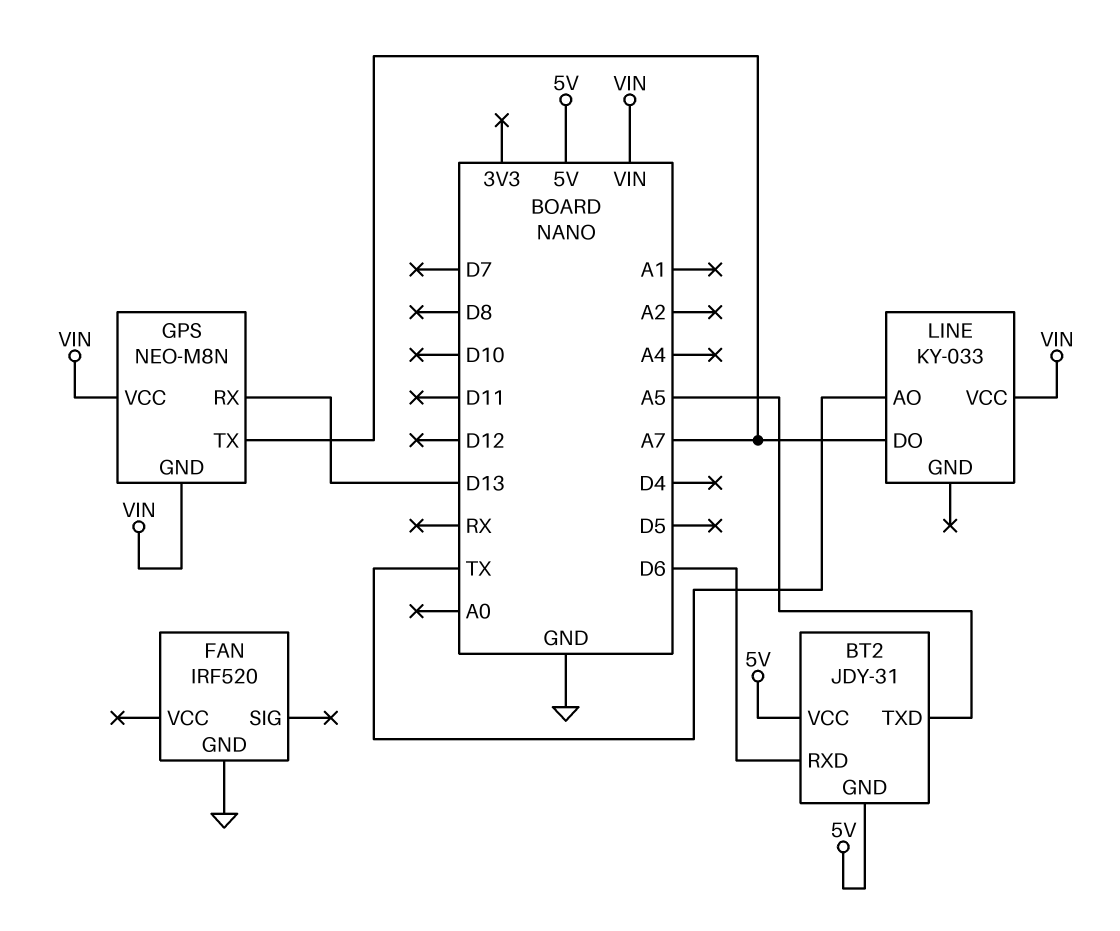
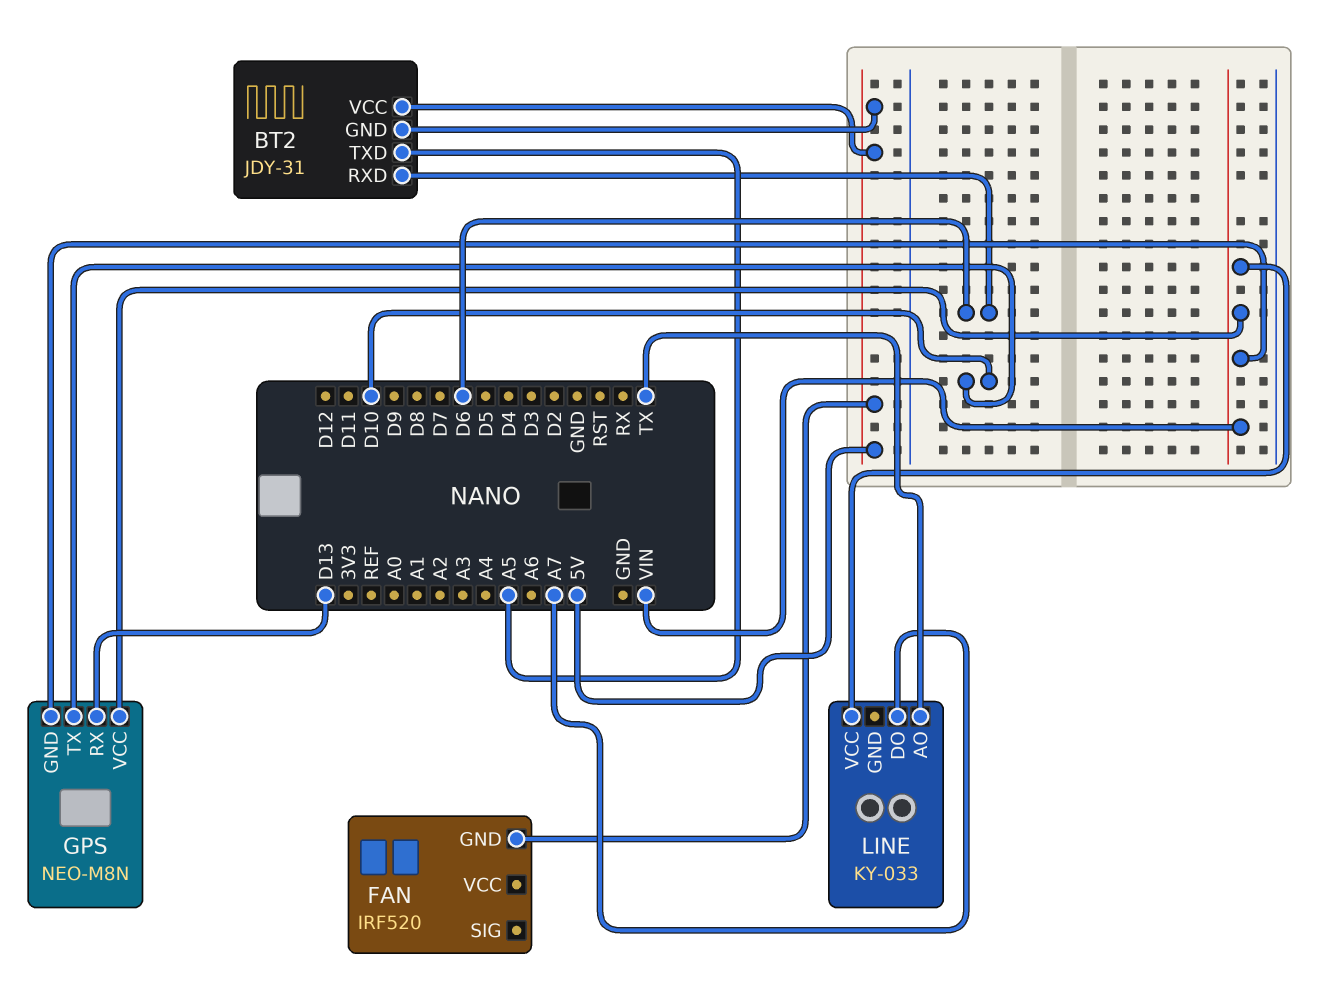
FAN pin GND: GND -> 5V
GPS pin TX: A7 -> D10

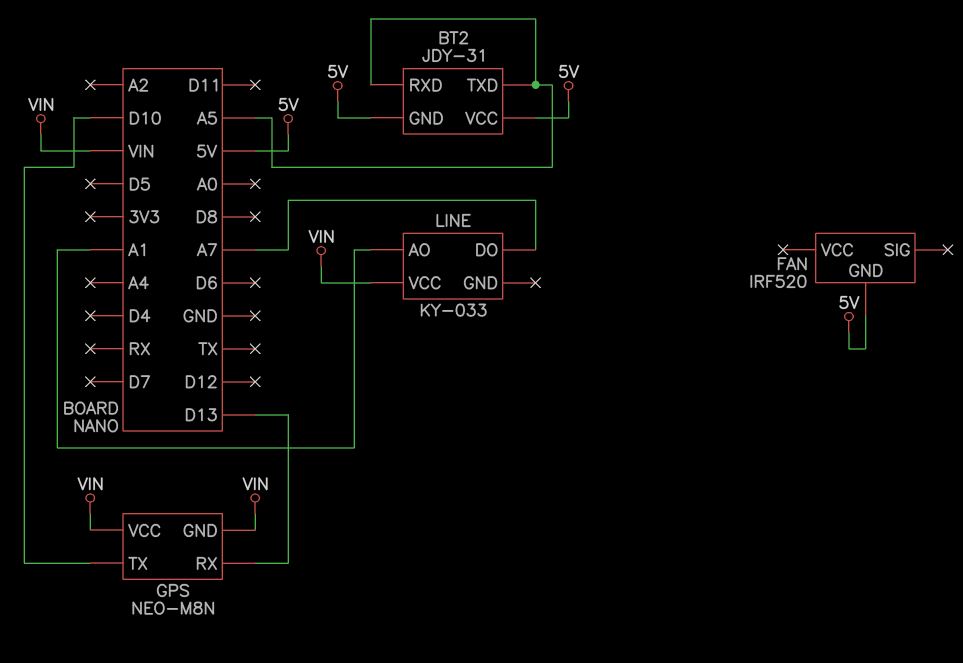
BT2 pin RXD: D6 -> A5
LINE pin AO: TX -> A1

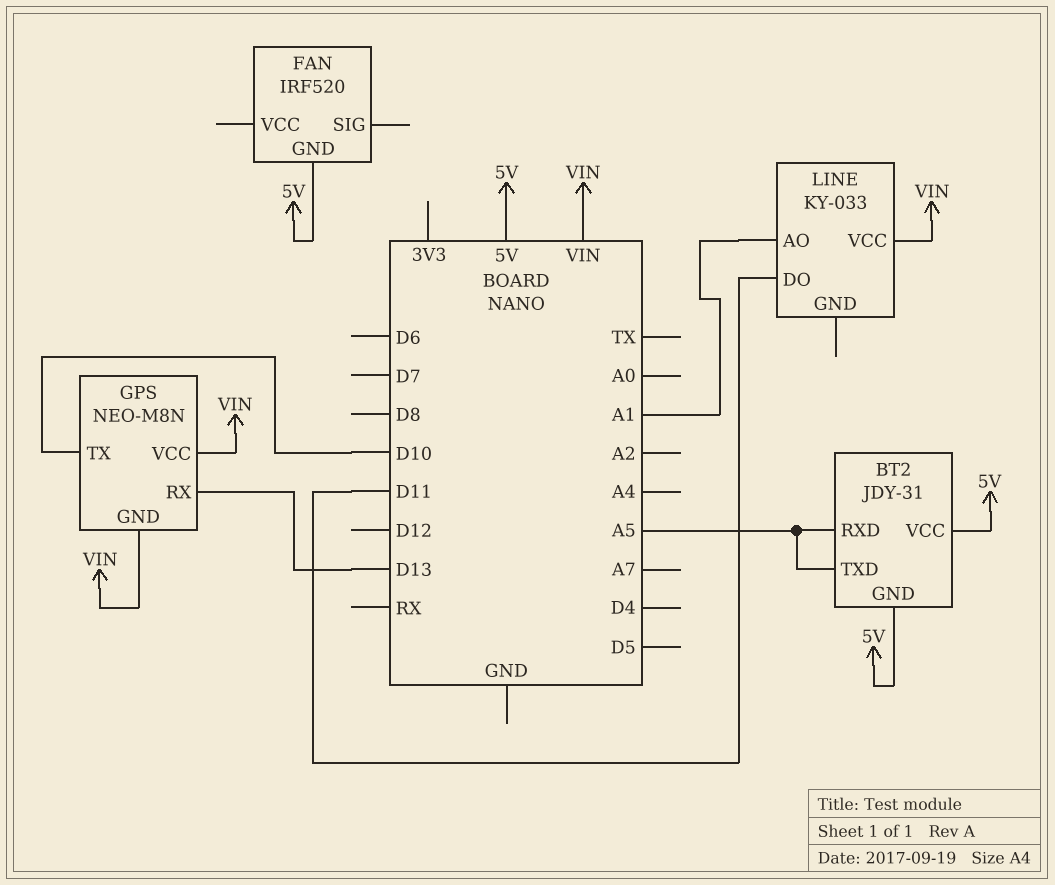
LINE pin DO: A7 -> D11

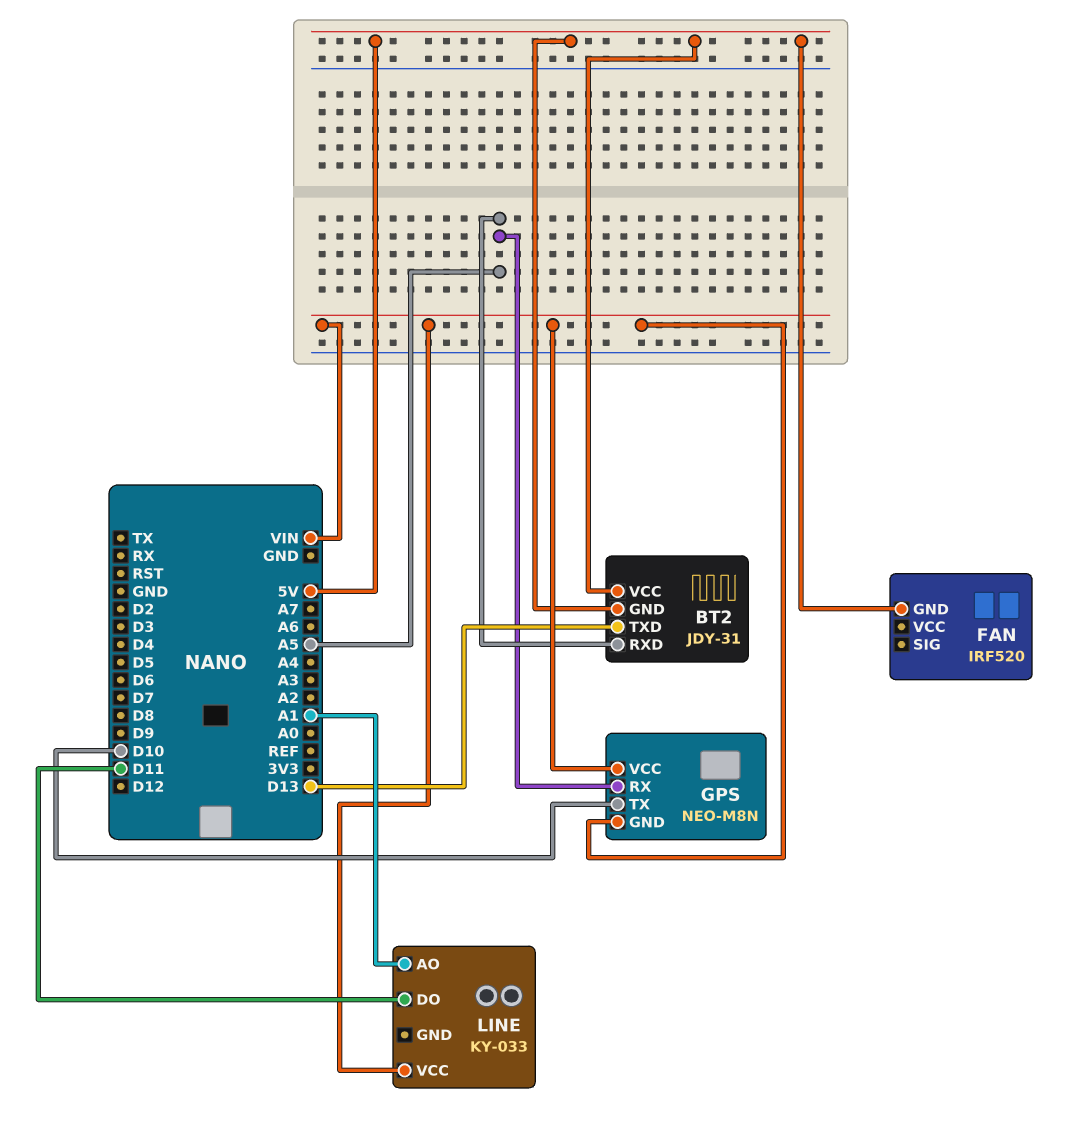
BT2 pin TXD: A5 -> D13
GPS pin RX: D13 -> A5

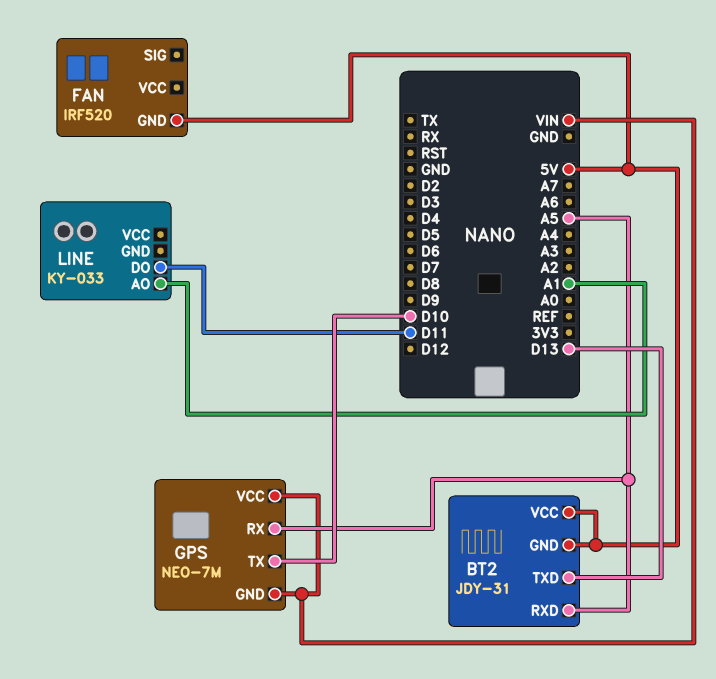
GPS: NEO-M8N -> NEO-7M
LINE pin VCC: VIN -> none

